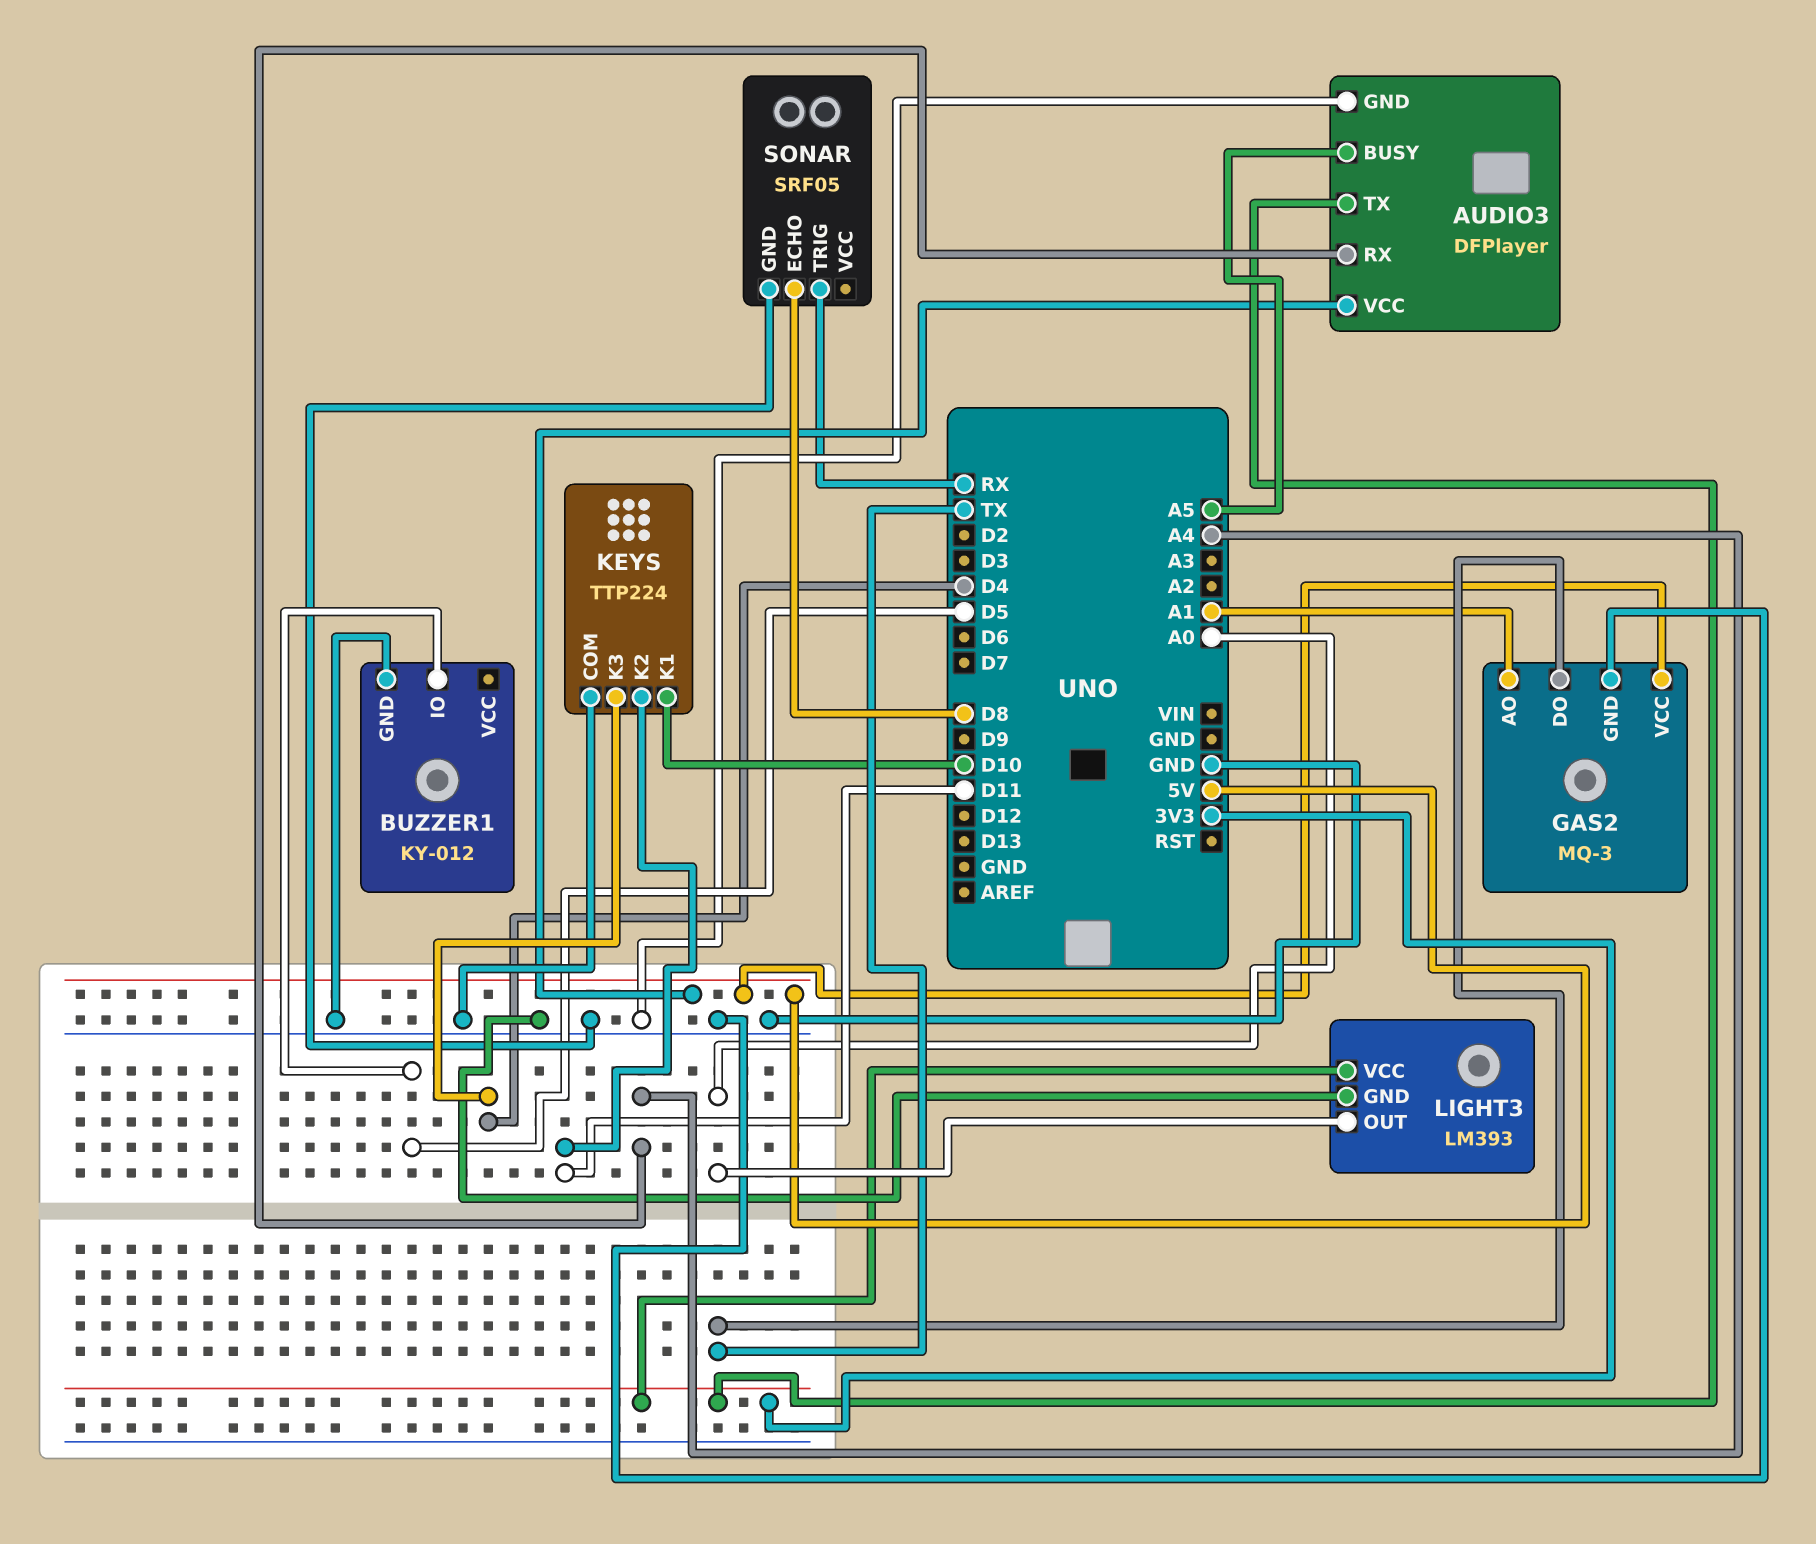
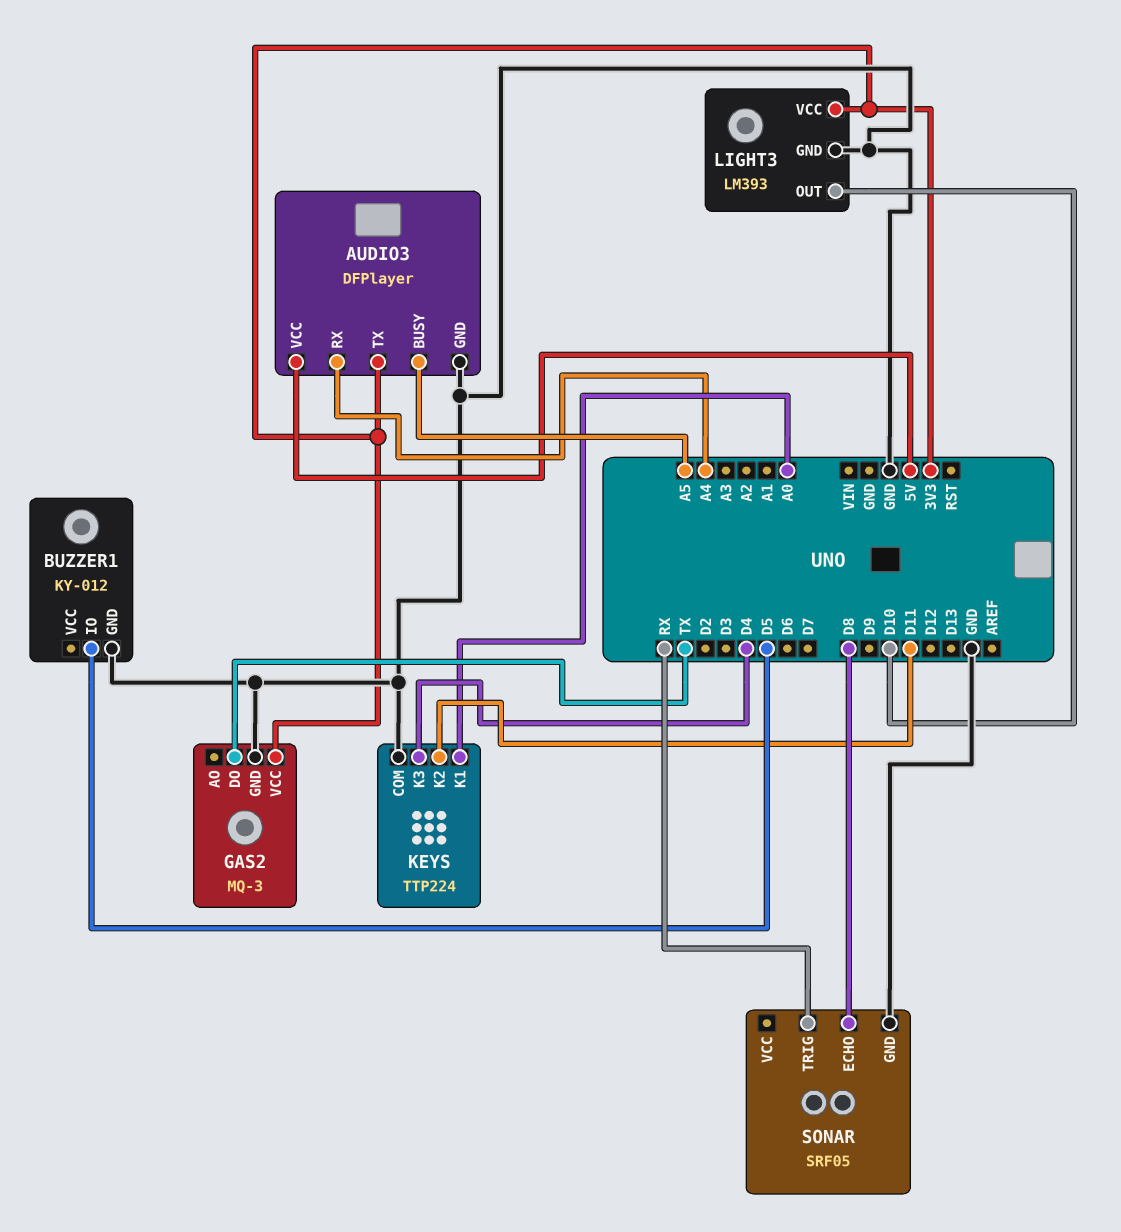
GAS2 pin AO: A1 -> none
GAS2 pin VCC: 5V -> 3V3
KEYS pin K1: D10 -> A0
LIGHT3 pin OUT: A0 -> D10

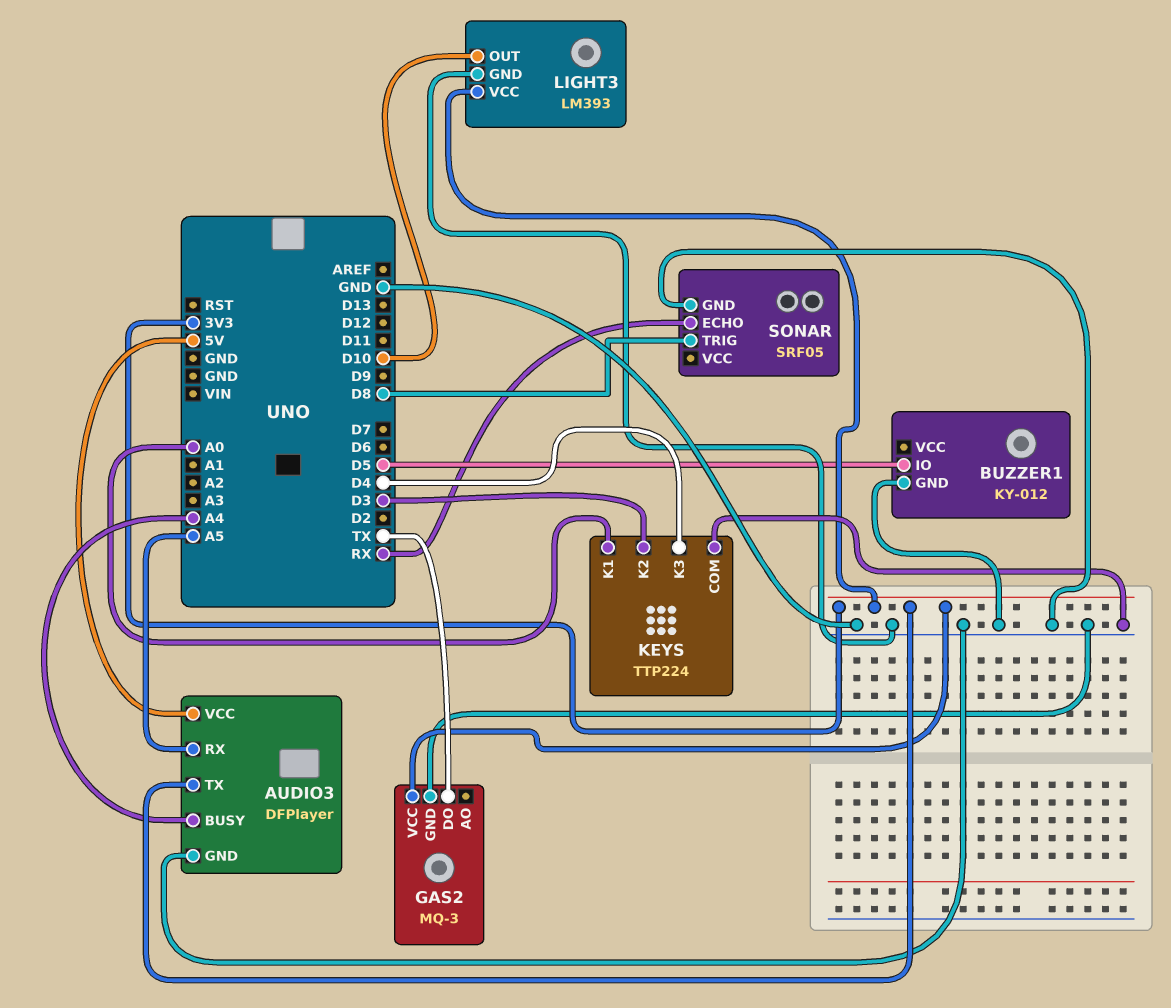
AUDIO3 pin BUSY: A5 -> A4
AUDIO3 pin RX: A4 -> A5
KEYS pin K2: D11 -> D3
SONAR pin ECHO: D8 -> RX
SONAR pin TRIG: RX -> D8

